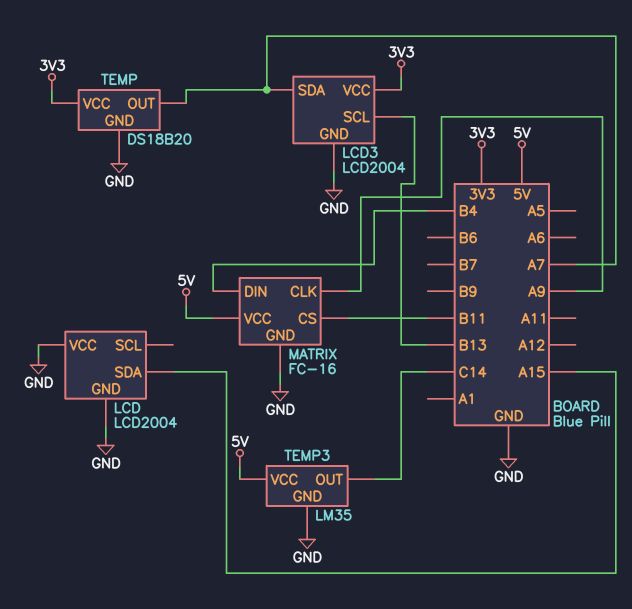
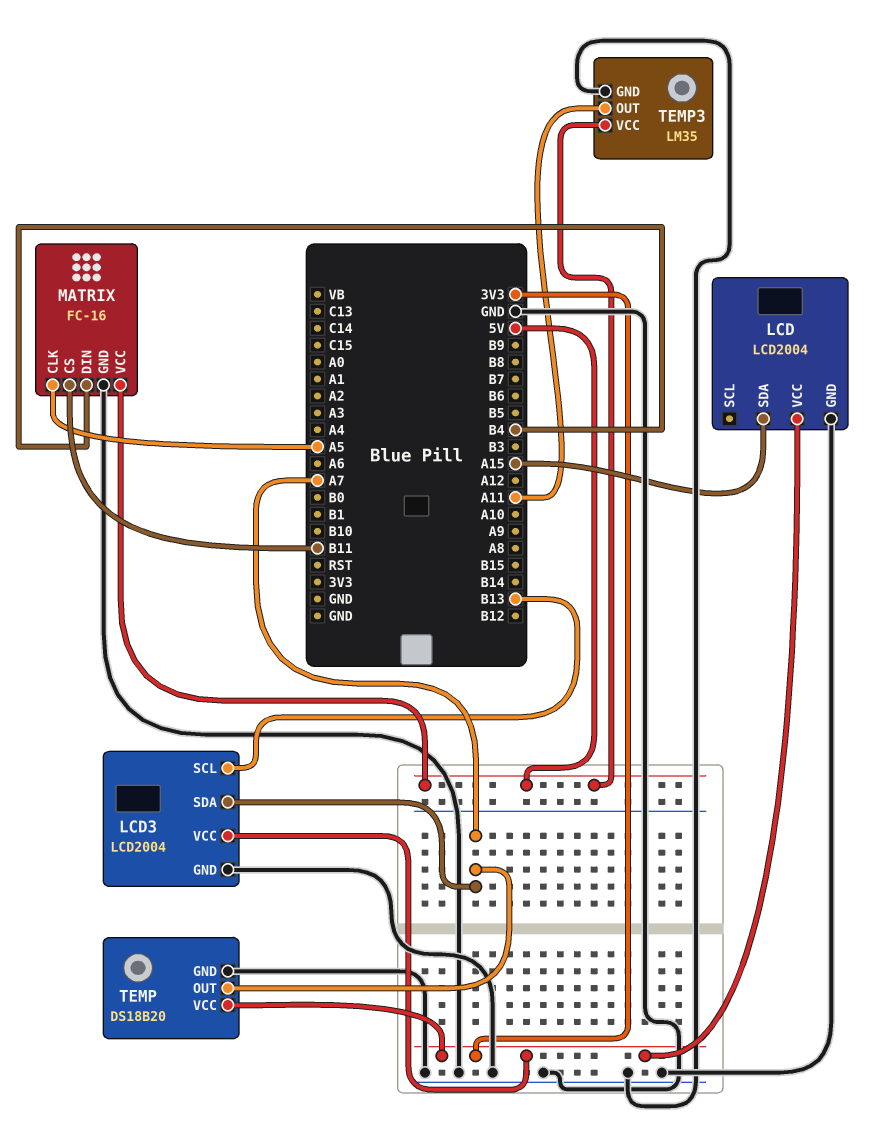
LCD pin VCC: GND -> 3V3
MATRIX pin CLK: A9 -> A5
TEMP3 pin OUT: C14 -> A11

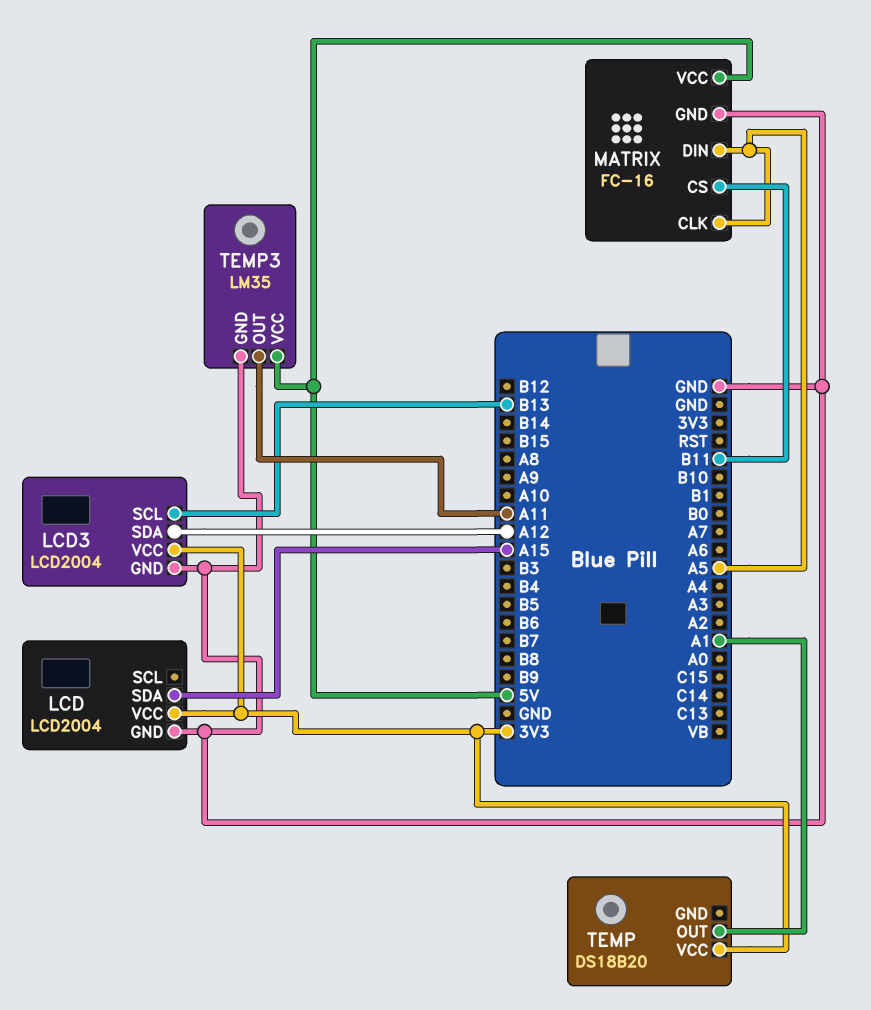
LCD3 pin SDA: A7 -> A12
MATRIX pin DIN: B4 -> A5
TEMP pin GND: GND -> none
TEMP pin OUT: A7 -> A1

